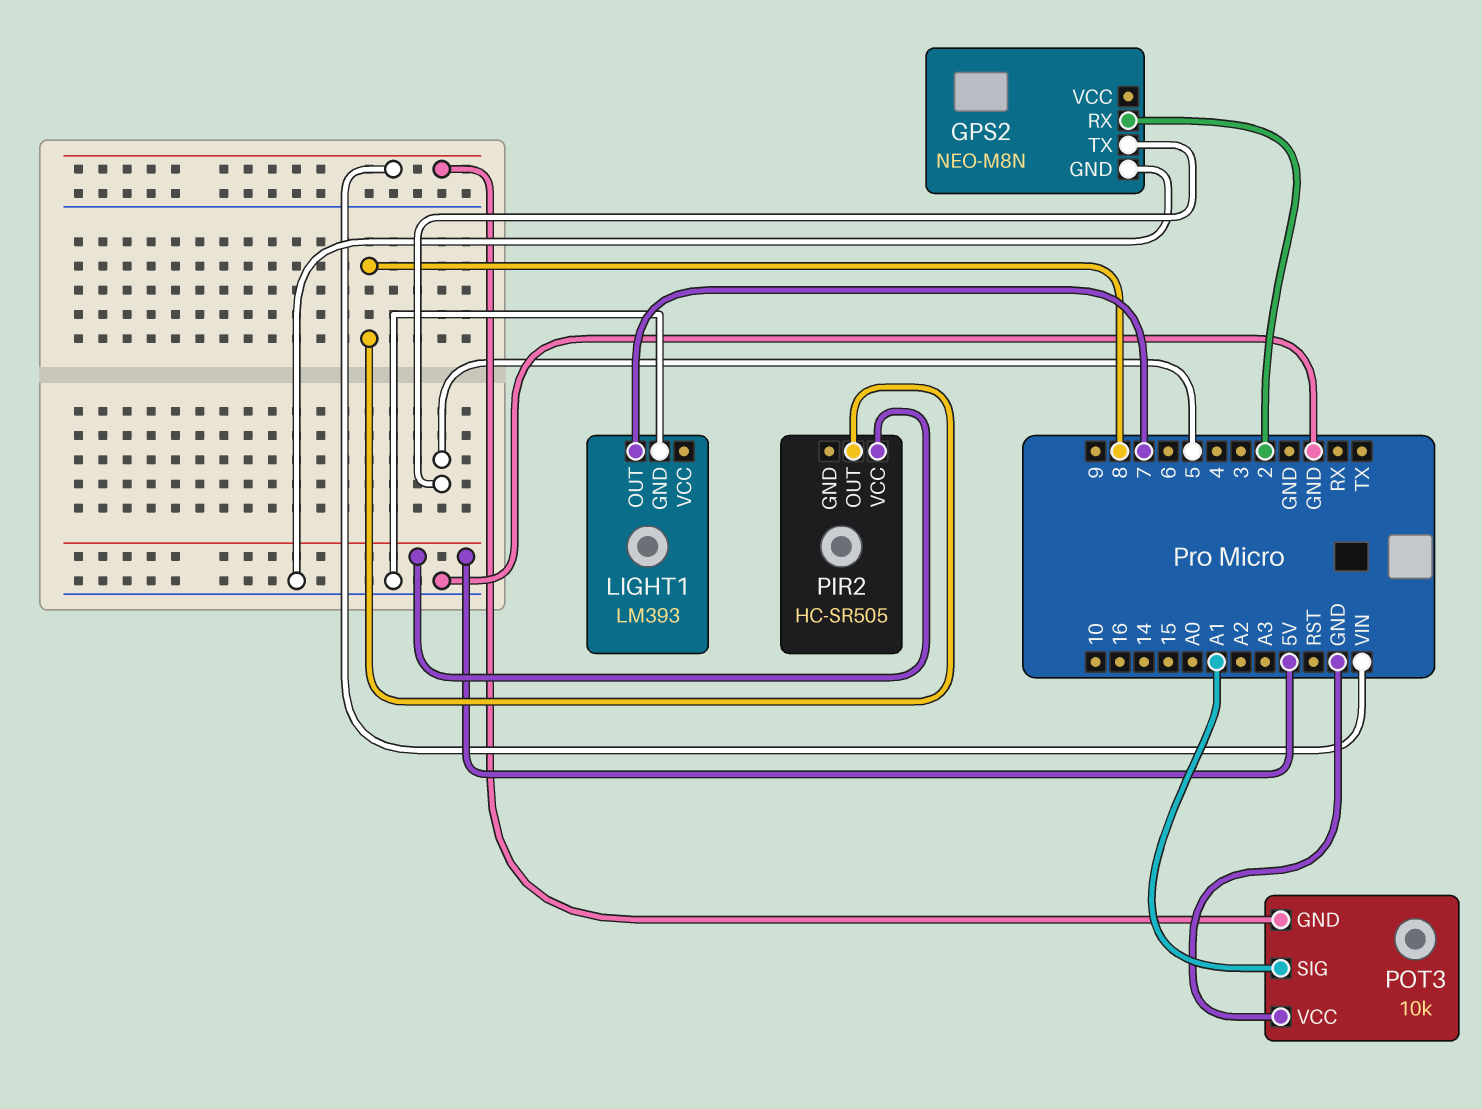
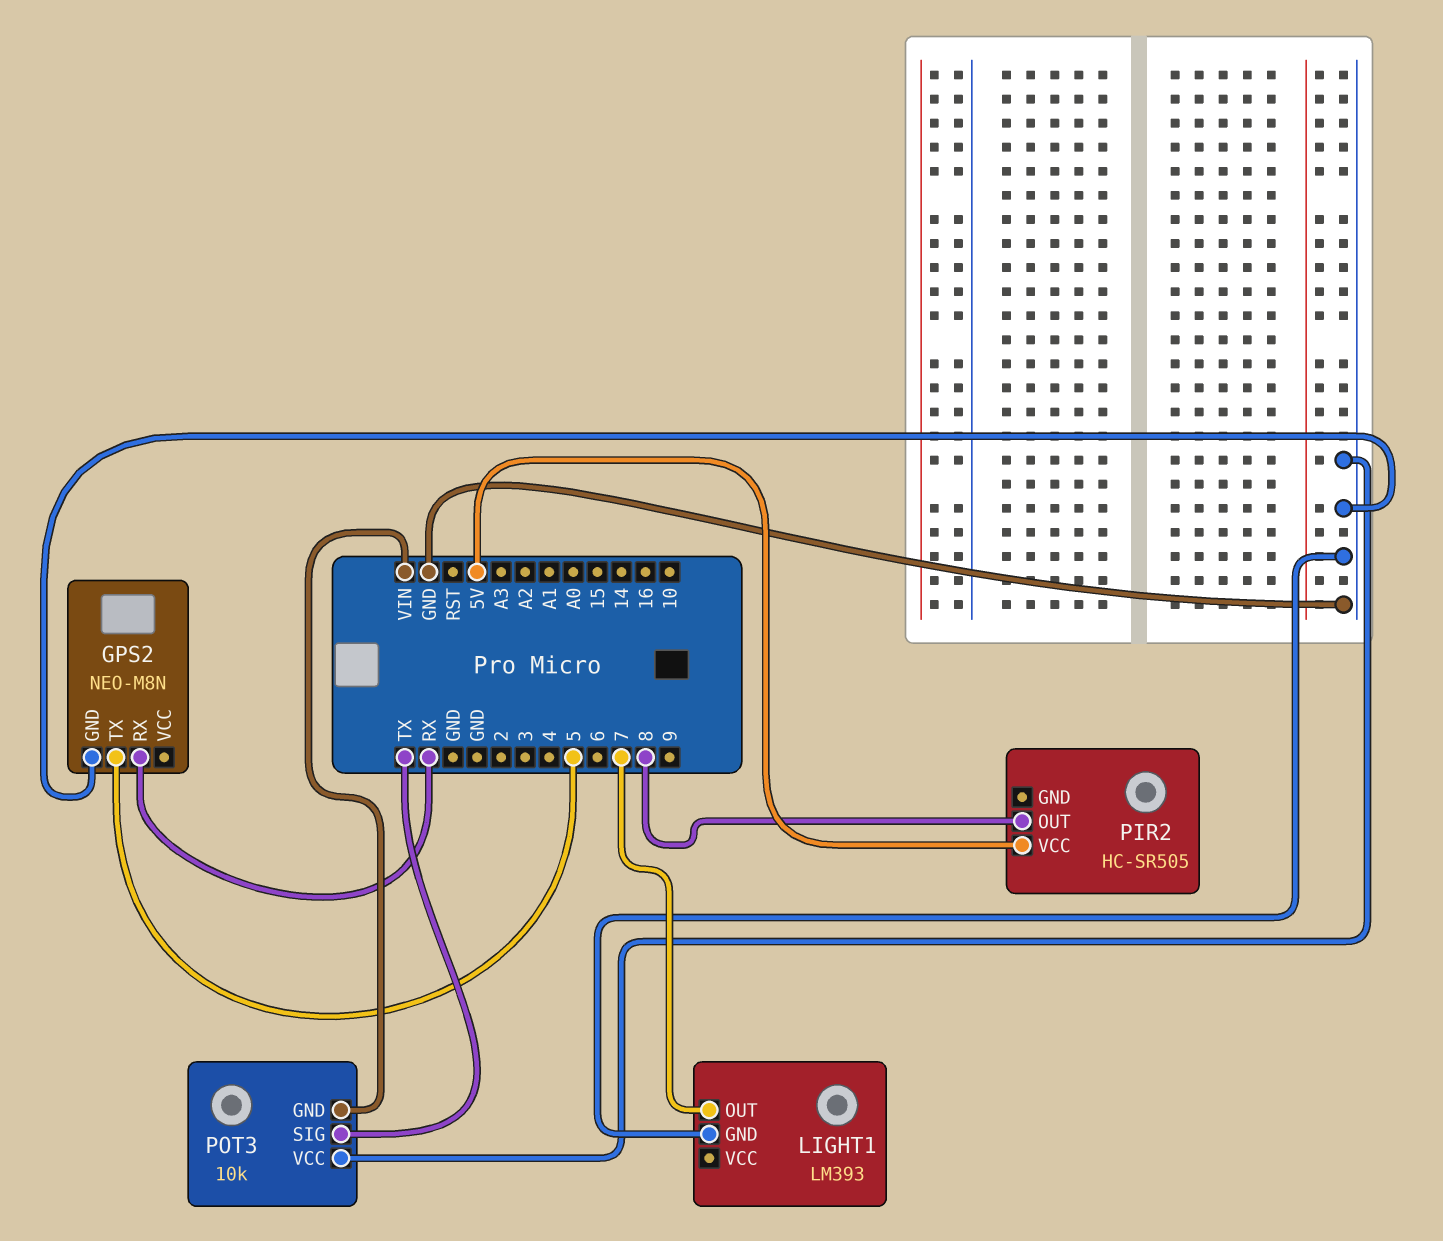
GPS2 pin RX: 2 -> RX
POT3 pin SIG: A1 -> TX

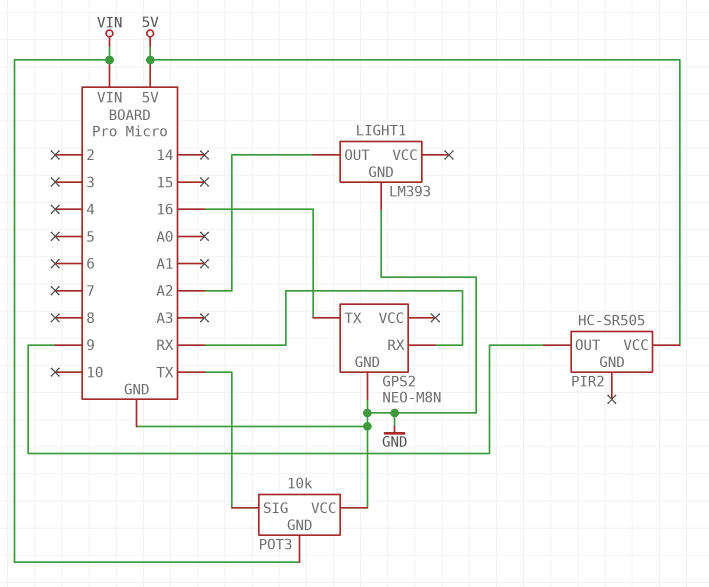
GPS2 pin TX: 5 -> 16
LIGHT1 pin OUT: 7 -> A2
PIR2 pin OUT: 8 -> 9

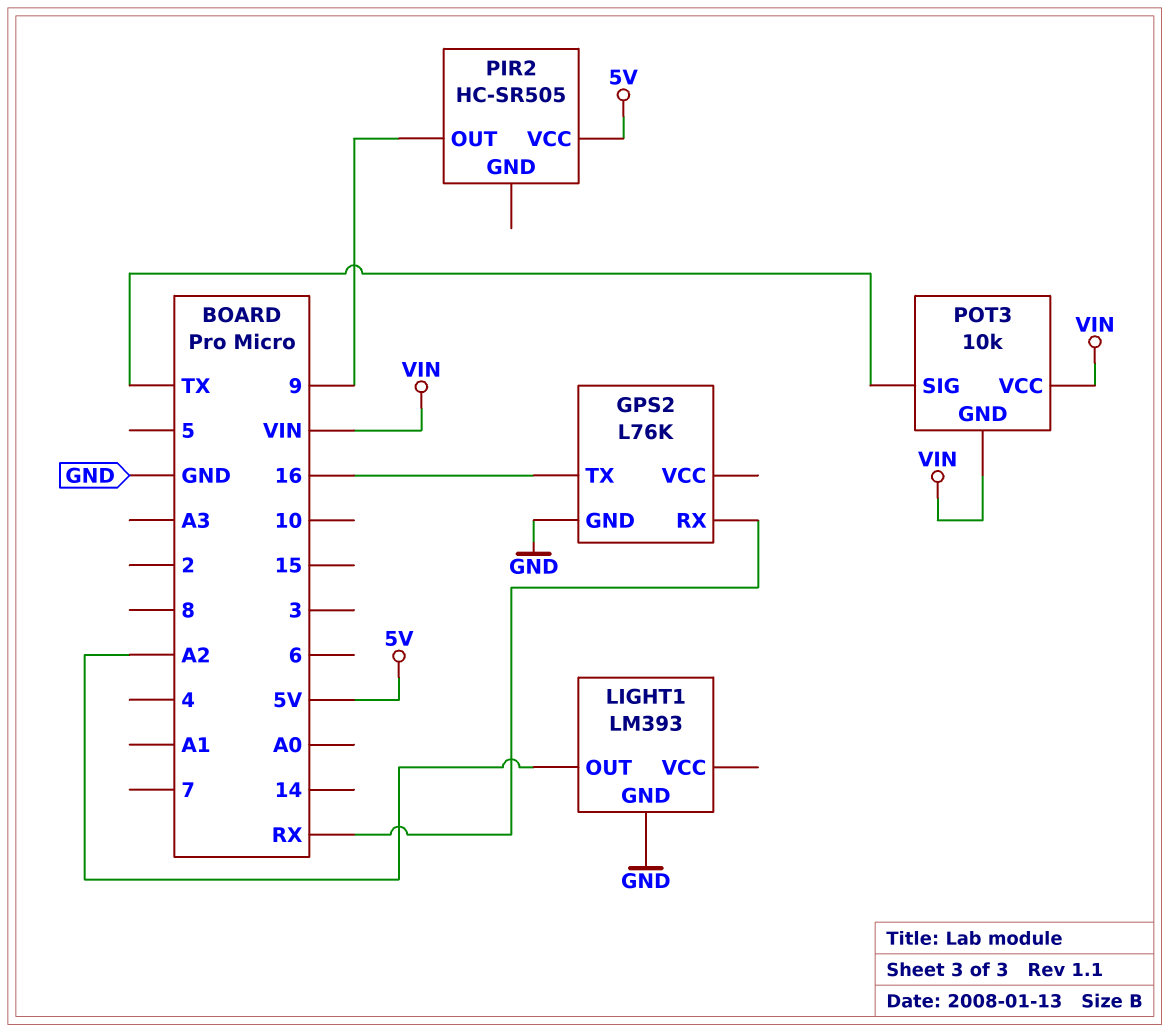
GPS2: NEO-M8N -> L76K
POT3 pin VCC: GND -> VIN

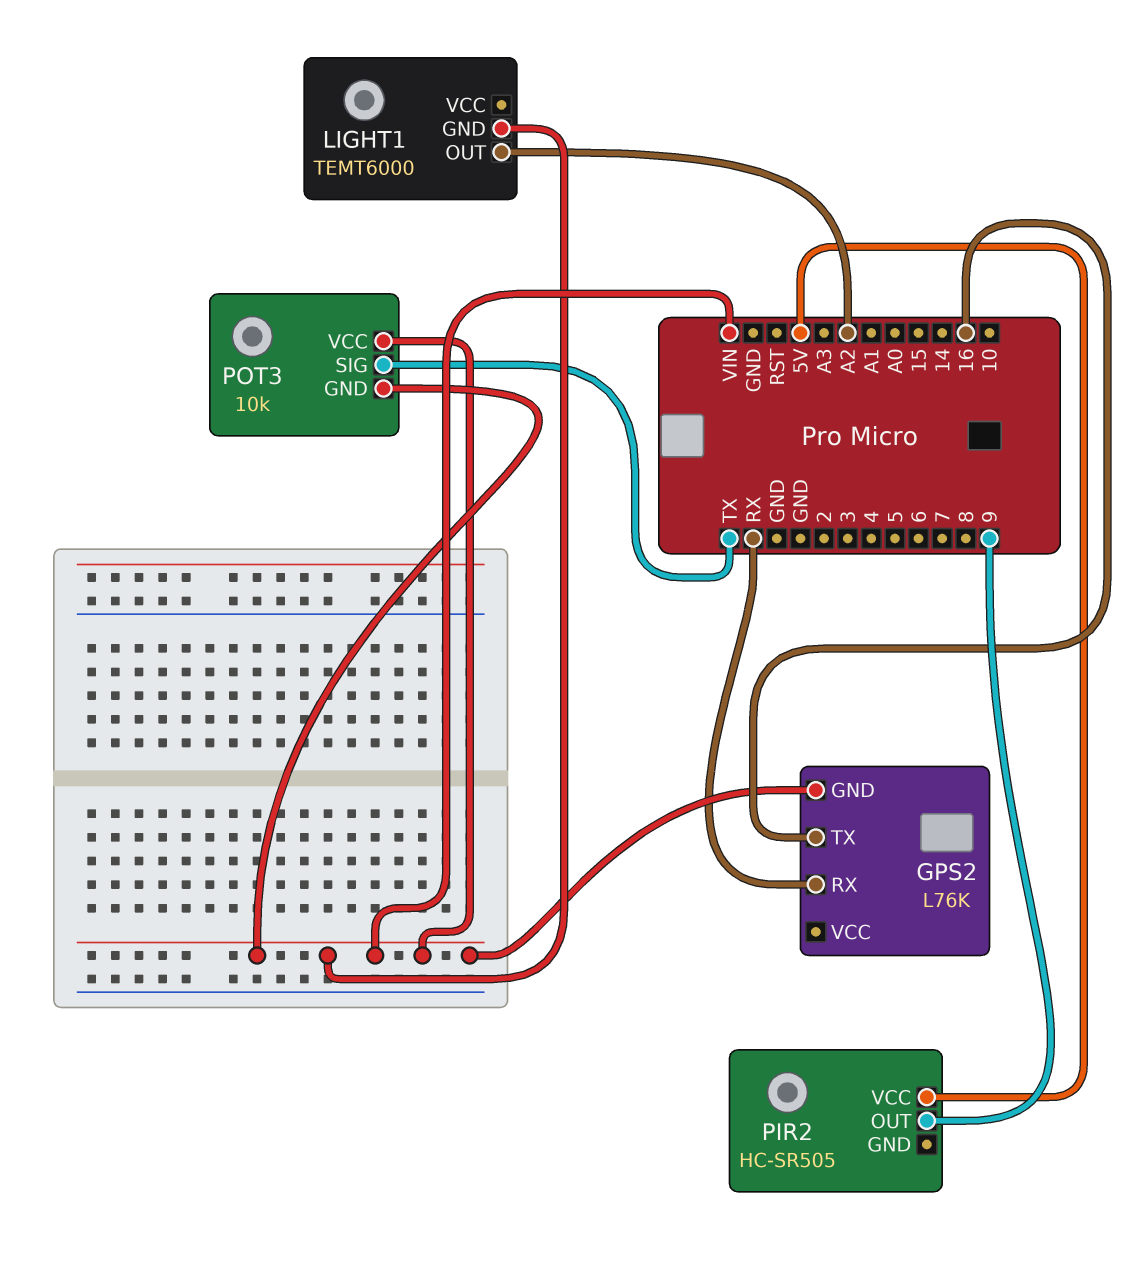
GPS2 pin GND: GND -> VIN
LIGHT1: LM393 -> TEMT6000
LIGHT1 pin GND: GND -> VIN

